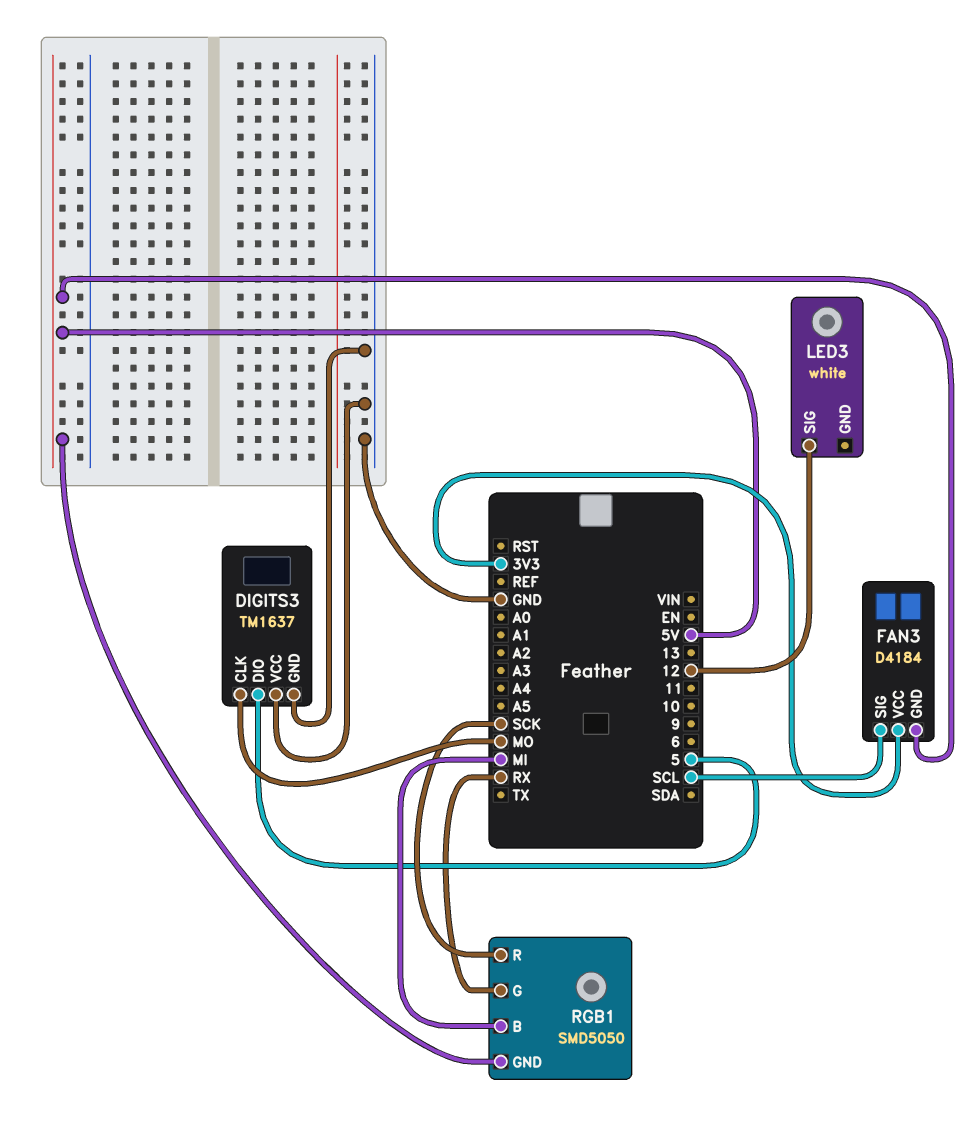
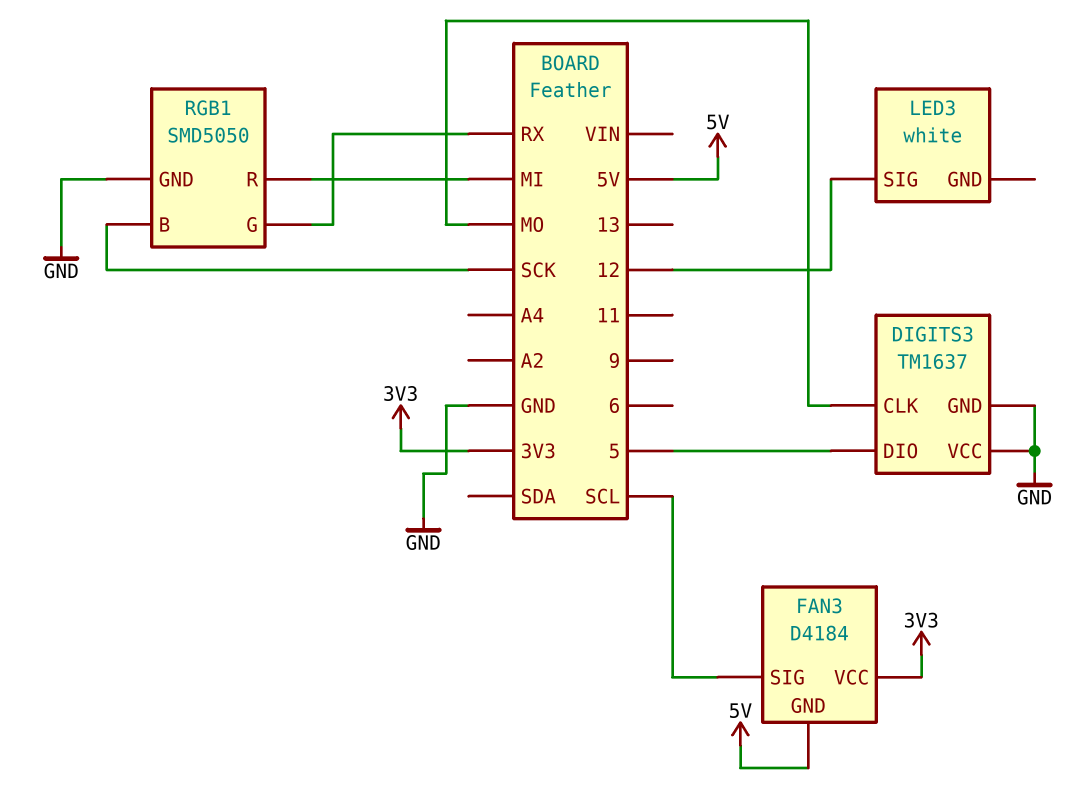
RGB1 pin B: MI -> SCK
RGB1 pin GND: 5V -> GND
RGB1 pin R: SCK -> MI

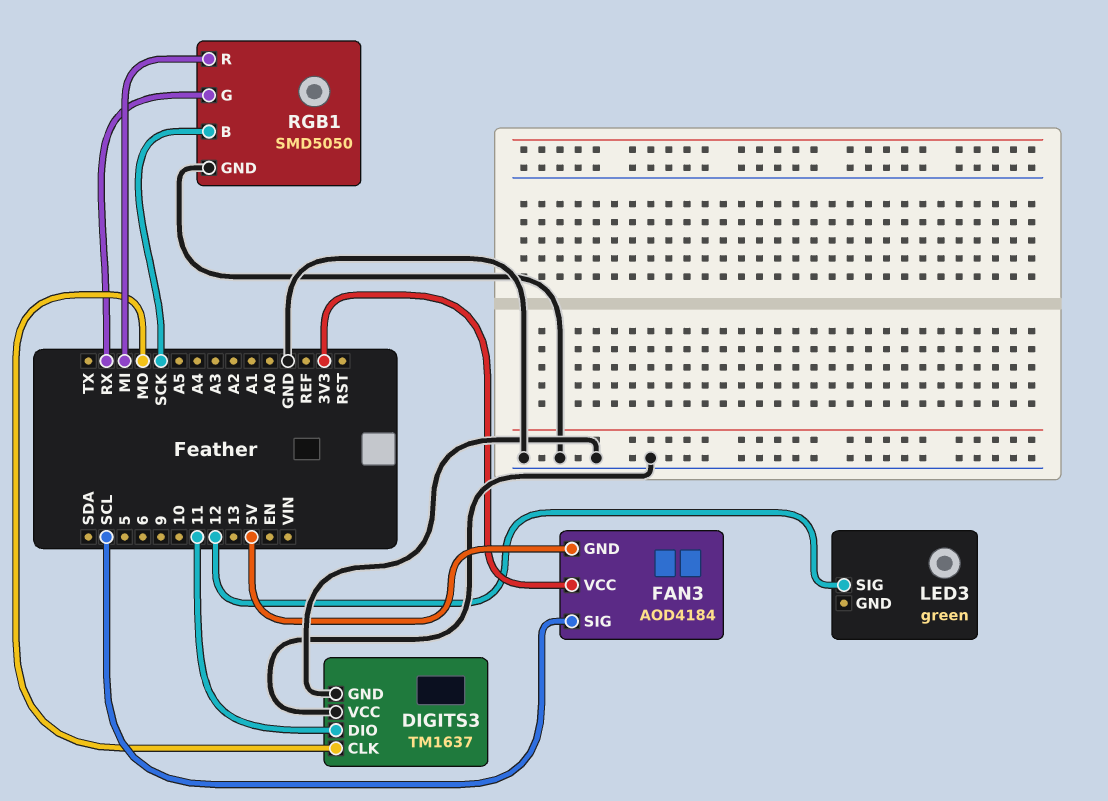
DIGITS3 pin DIO: 5 -> 11
FAN3: D4184 -> AOD4184
LED3: white -> green

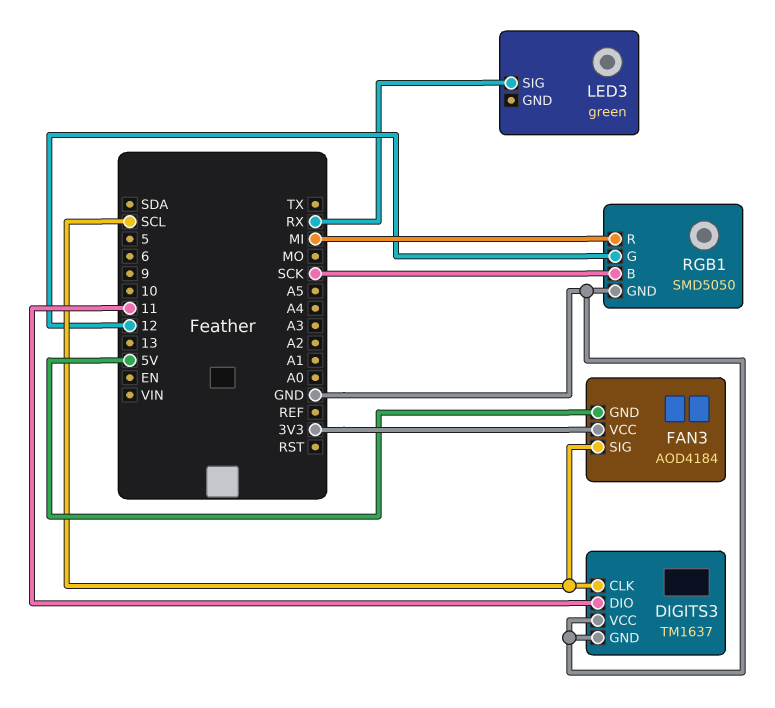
DIGITS3 pin CLK: MO -> SCL
LED3 pin SIG: 12 -> RX
RGB1 pin G: RX -> 12

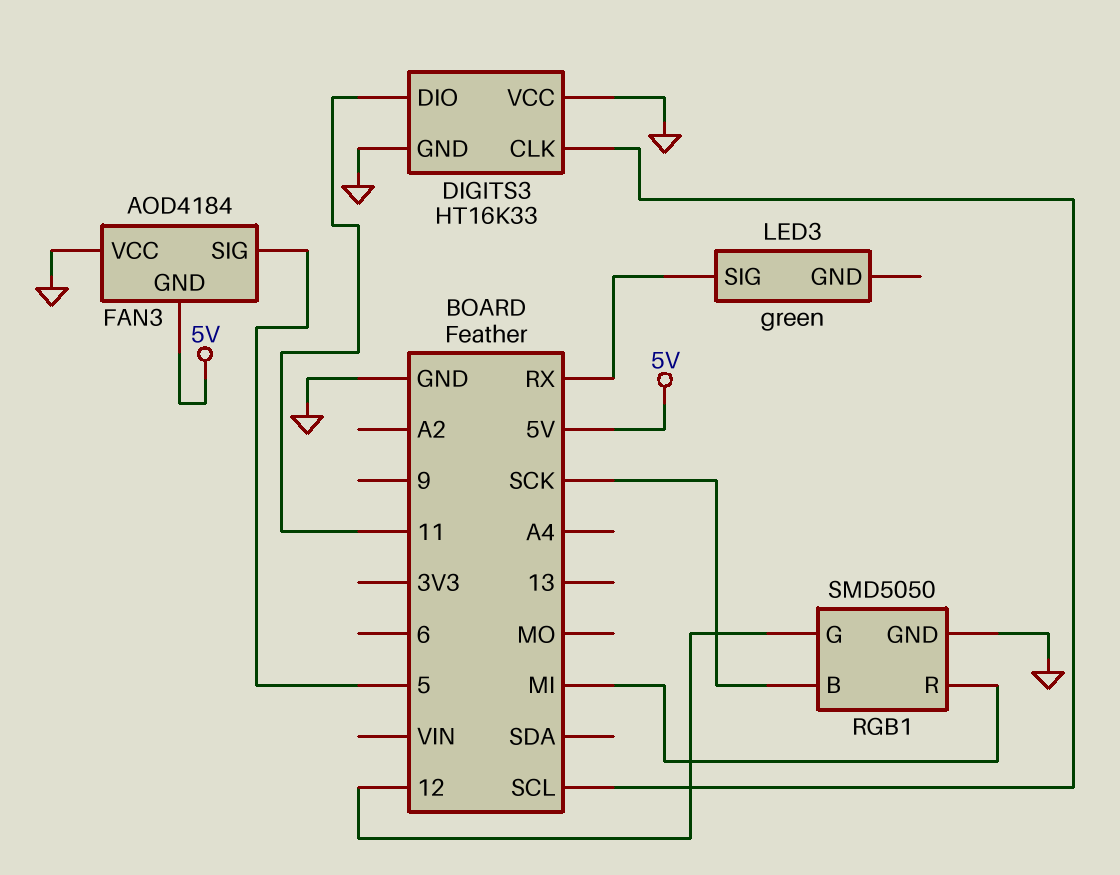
DIGITS3: TM1637 -> HT16K33
FAN3 pin SIG: SCL -> 5
FAN3 pin VCC: 3V3 -> GND

